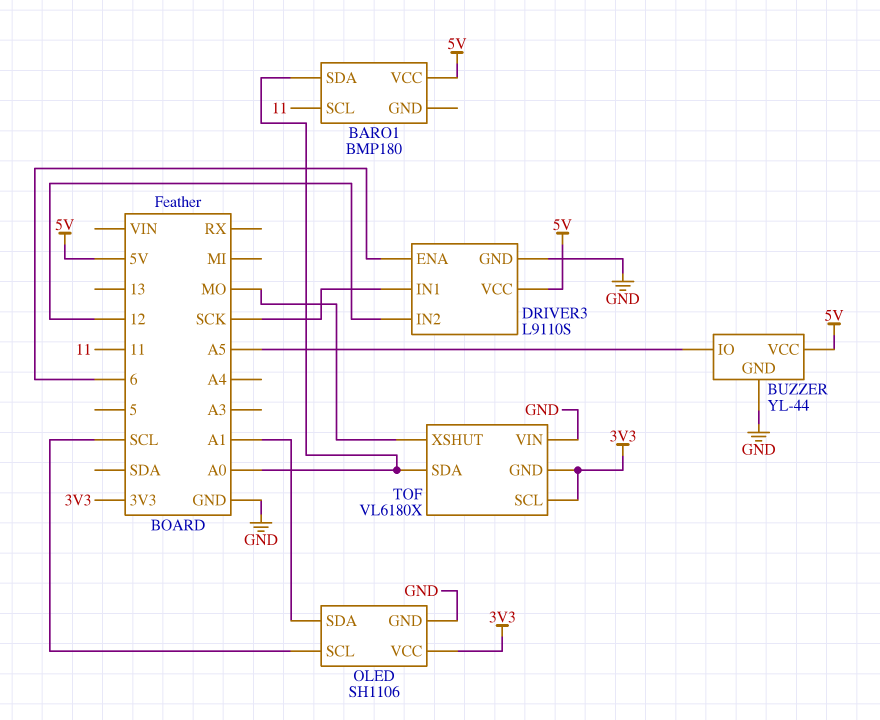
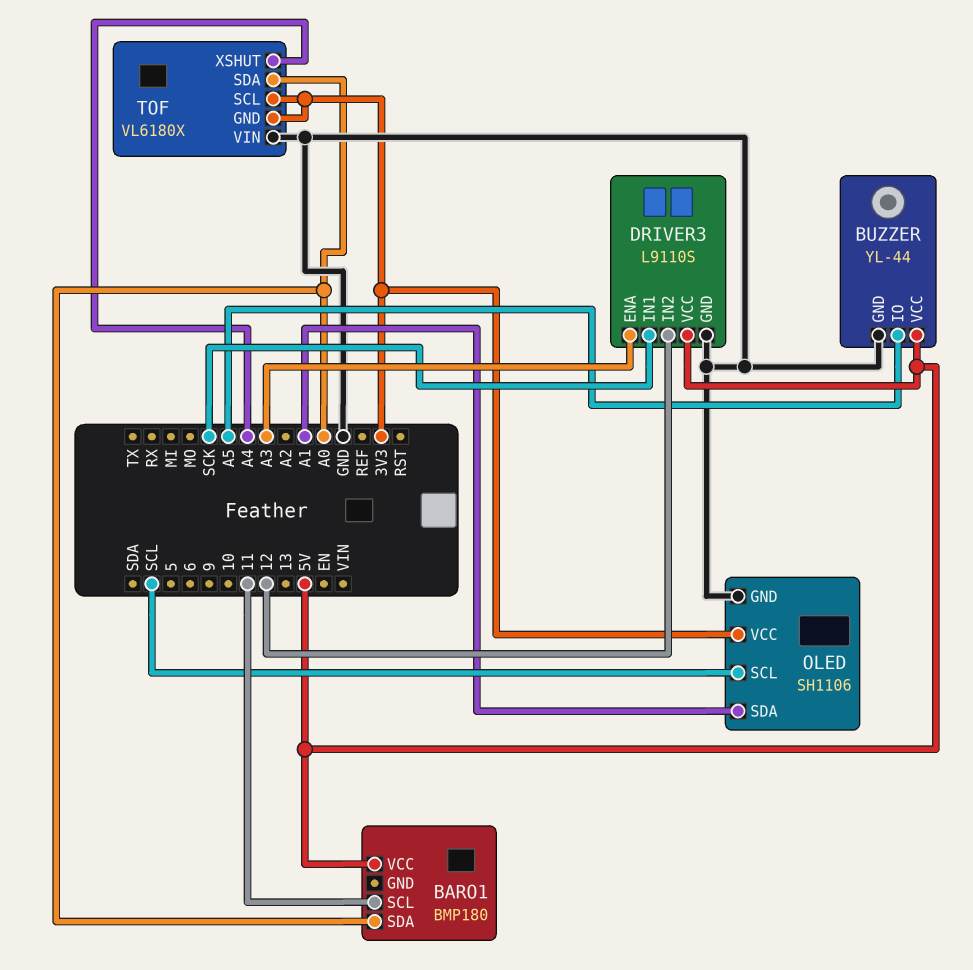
DRIVER3 pin ENA: 6 -> A3
TOF pin XSHUT: MO -> A4

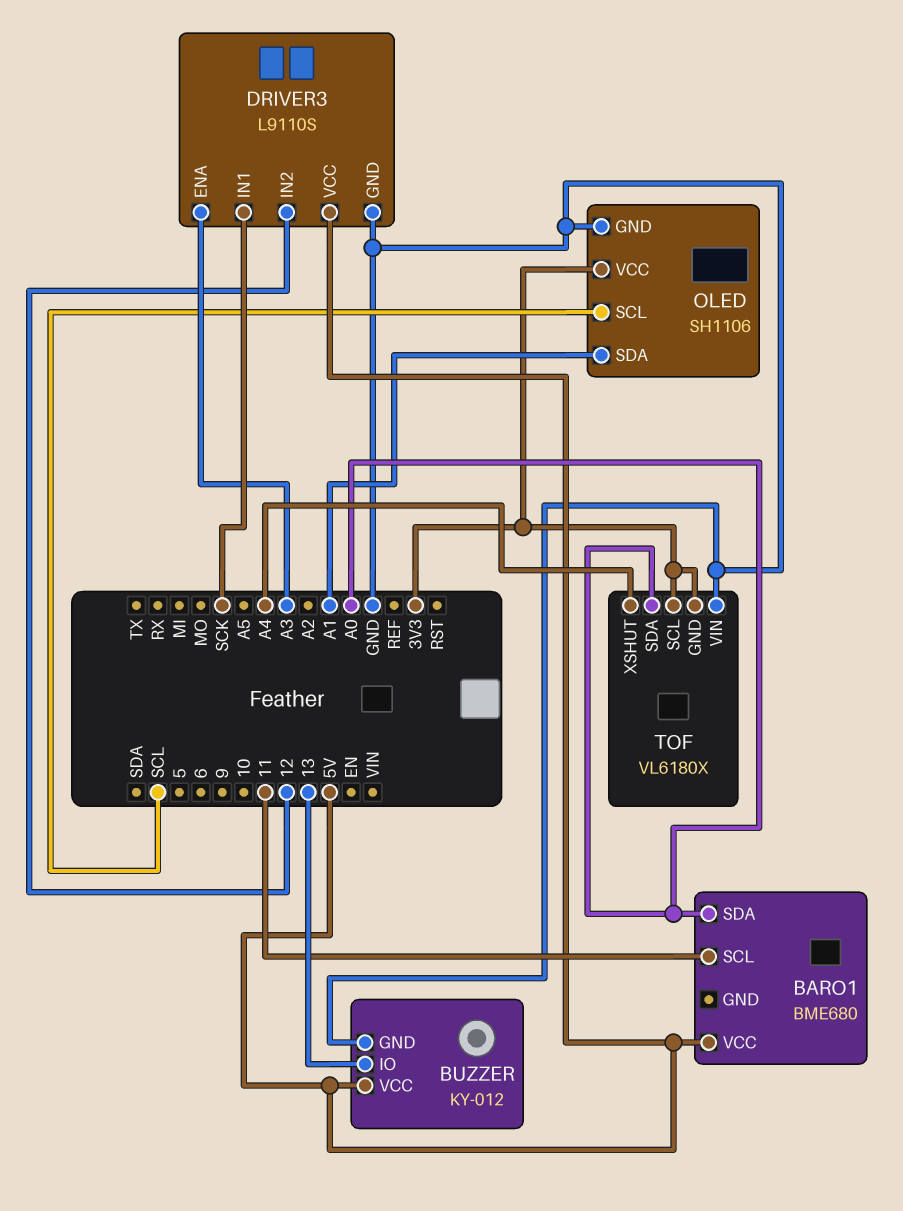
BARO1: BMP180 -> BME680
BUZZER: YL-44 -> KY-012
BUZZER pin IO: A5 -> 13

